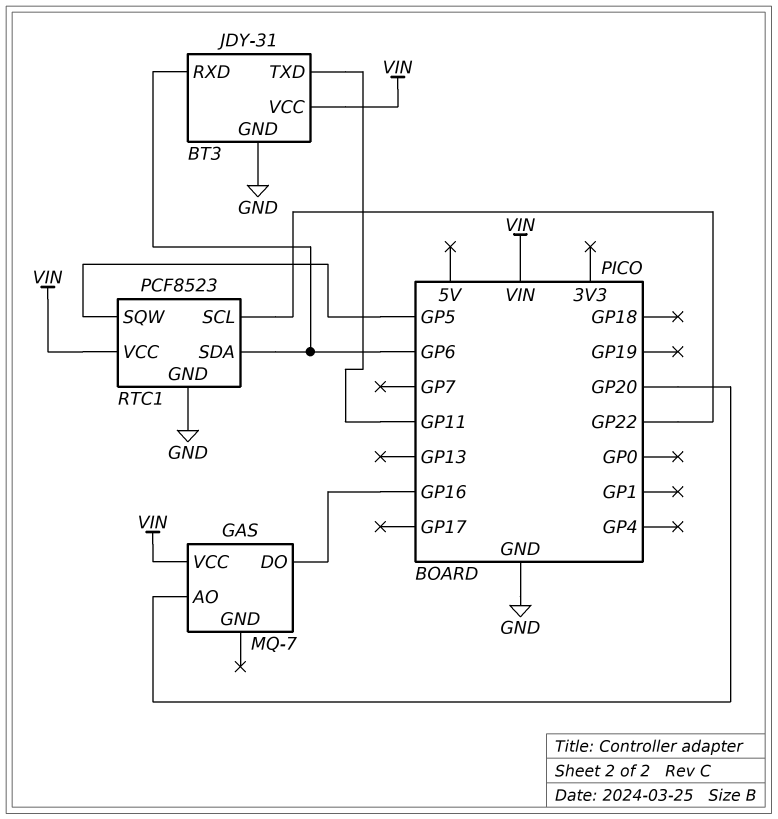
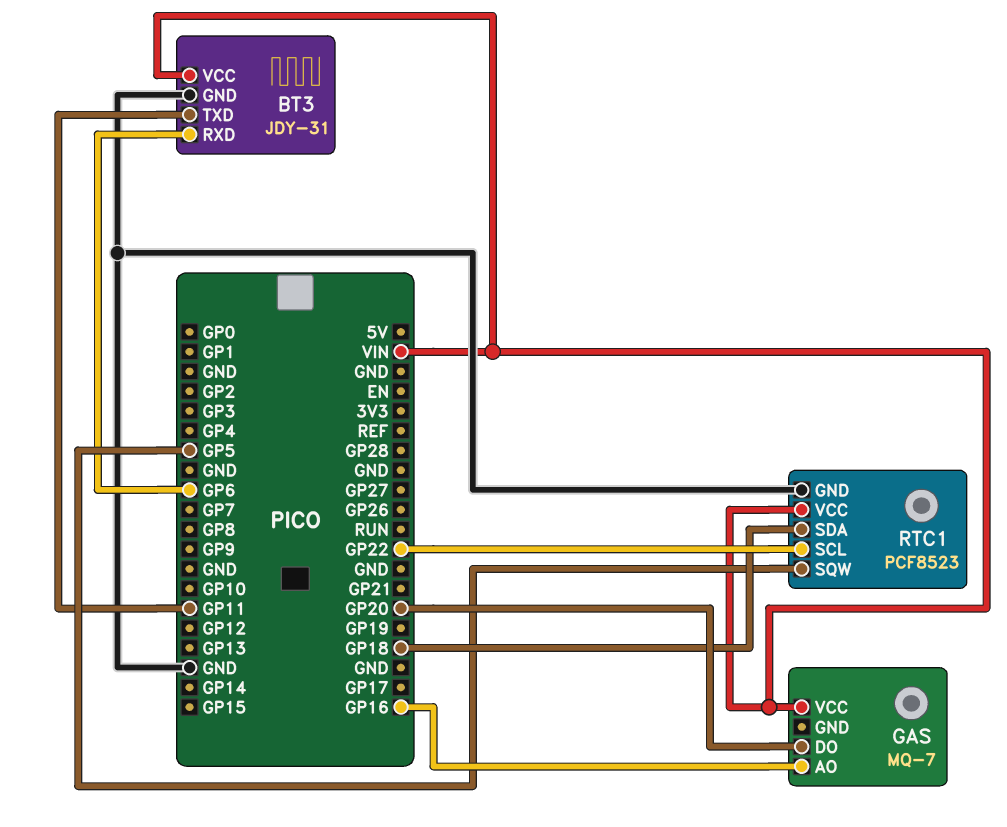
GAS pin AO: GP20 -> GP16
GAS pin DO: GP16 -> GP20
RTC1 pin SDA: GP6 -> GP18

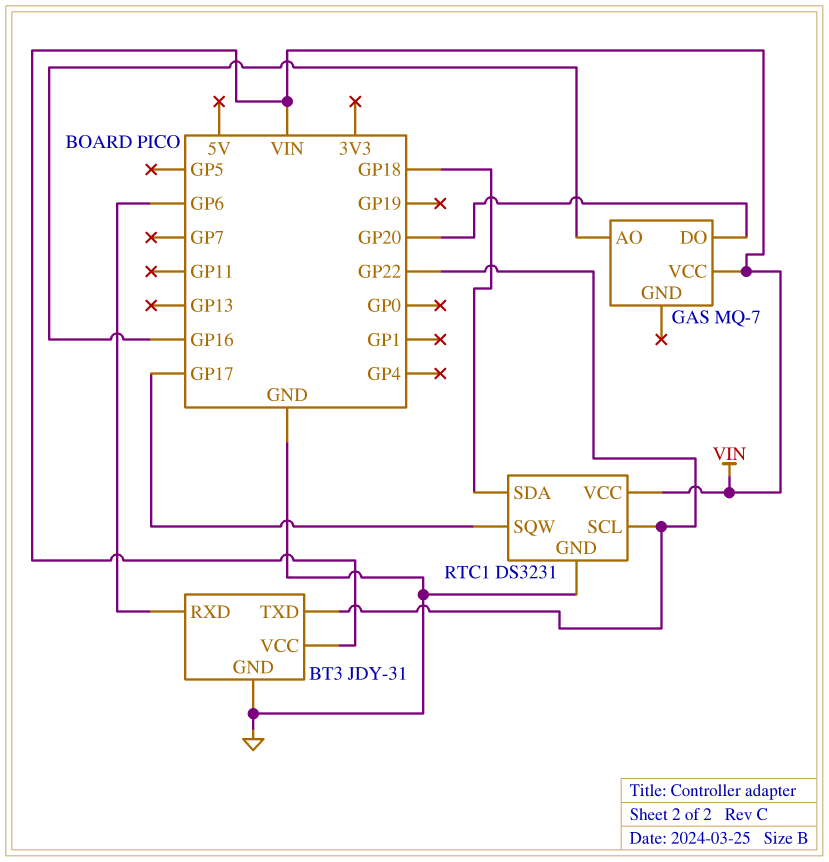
BT3 pin TXD: GP11 -> GP22
RTC1: PCF8523 -> DS3231
RTC1 pin SQW: GP5 -> GP17

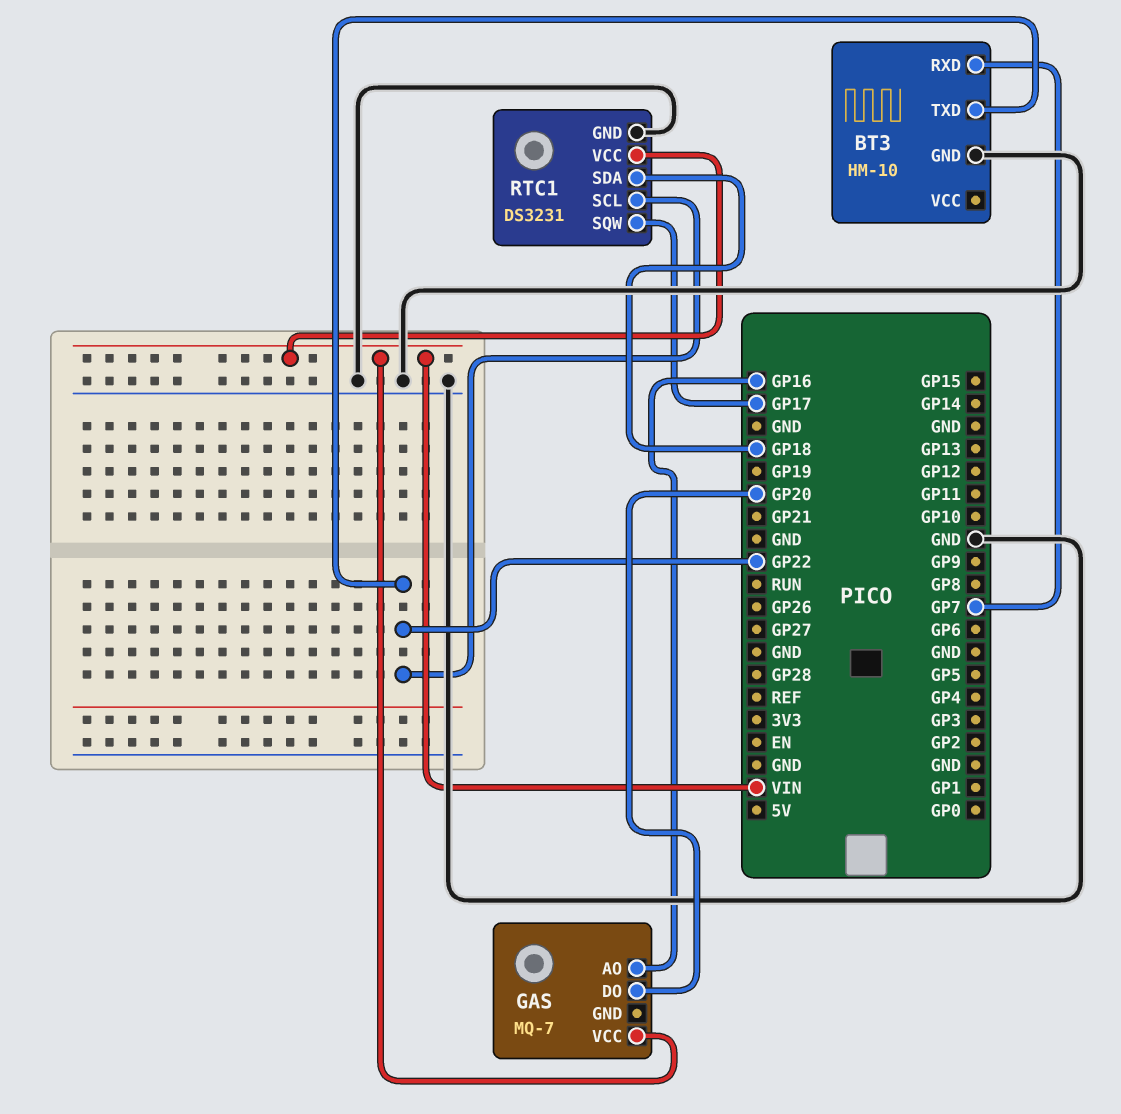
BT3: JDY-31 -> HM-10
BT3 pin RXD: GP6 -> GP7
BT3 pin VCC: VIN -> none

